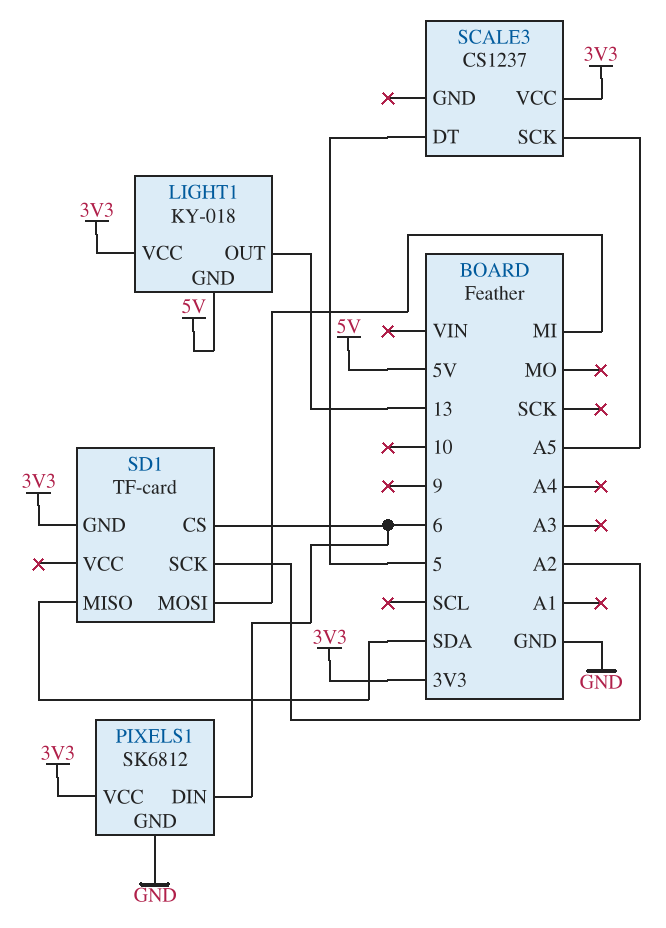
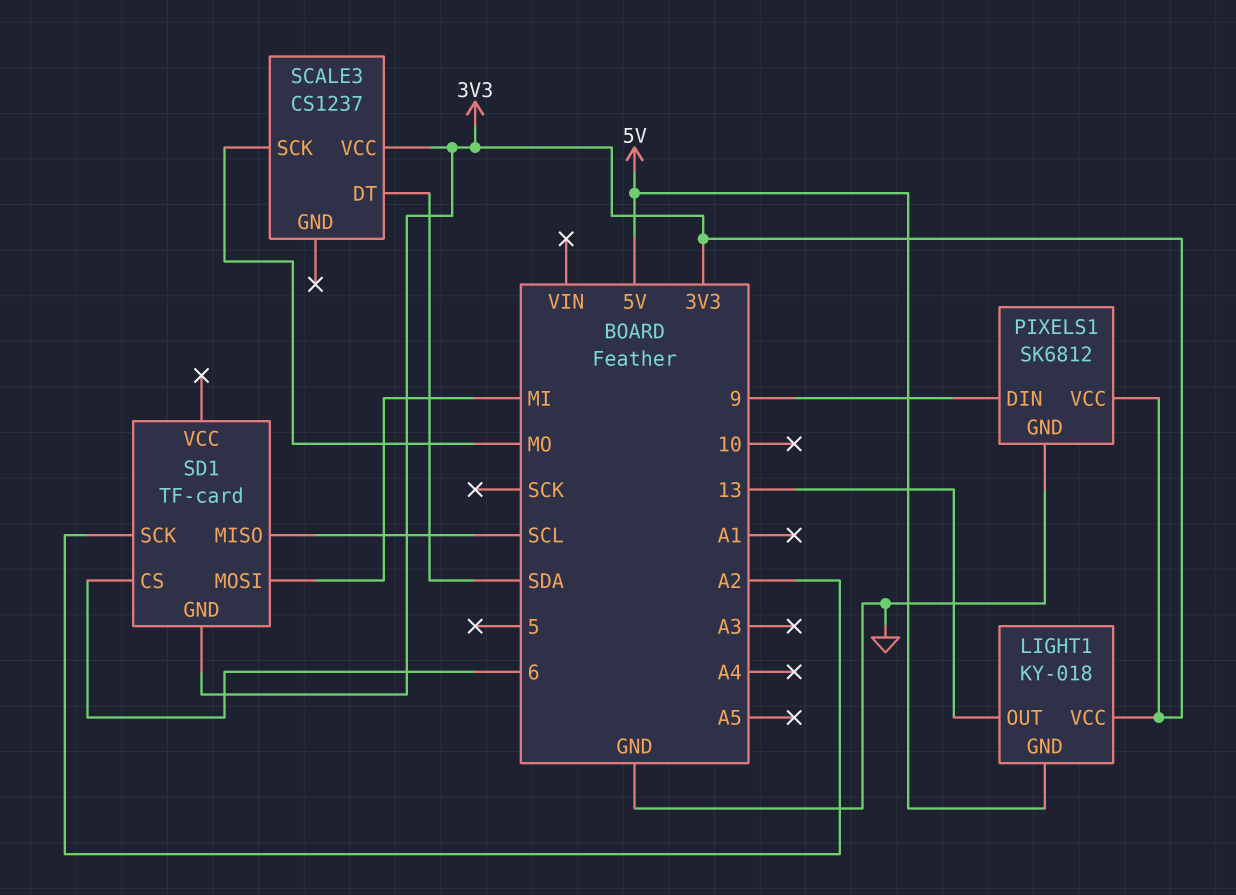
PIXELS1 pin DIN: 6 -> 9
SCALE3 pin DT: 5 -> SDA
SCALE3 pin SCK: A5 -> MO
SD1 pin MISO: SDA -> SCL

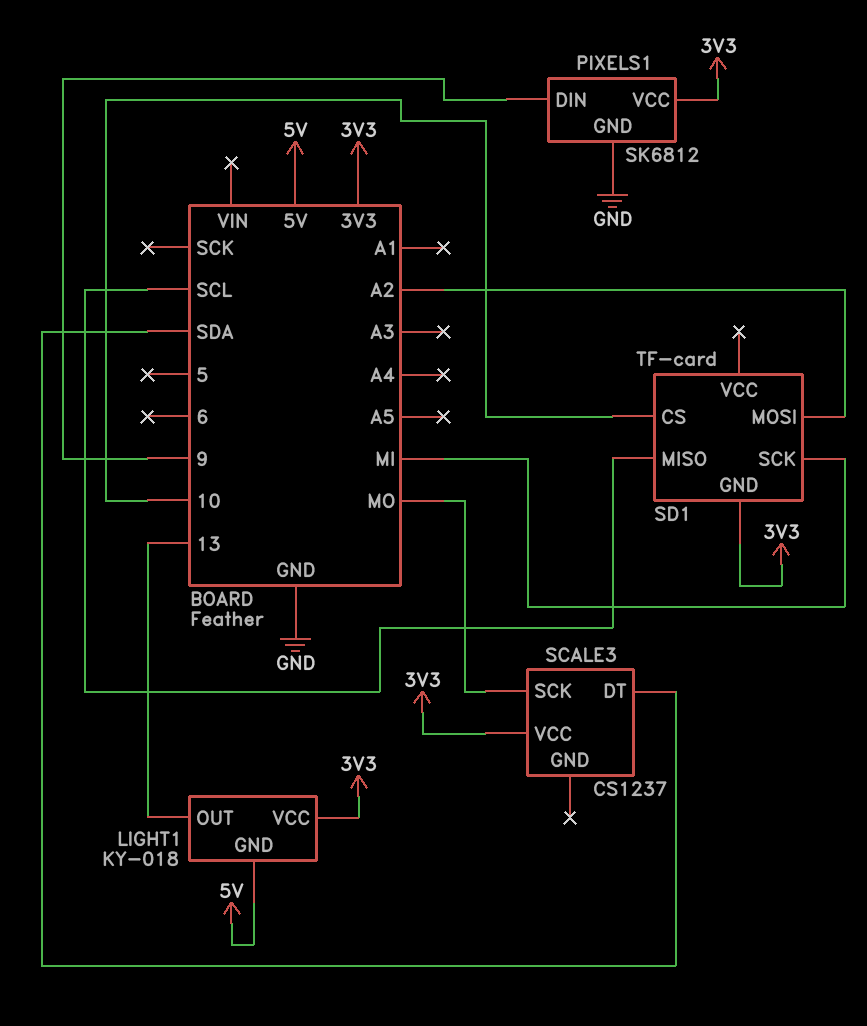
SD1 pin CS: 6 -> 10
SD1 pin MOSI: MI -> A2
SD1 pin SCK: A2 -> MI

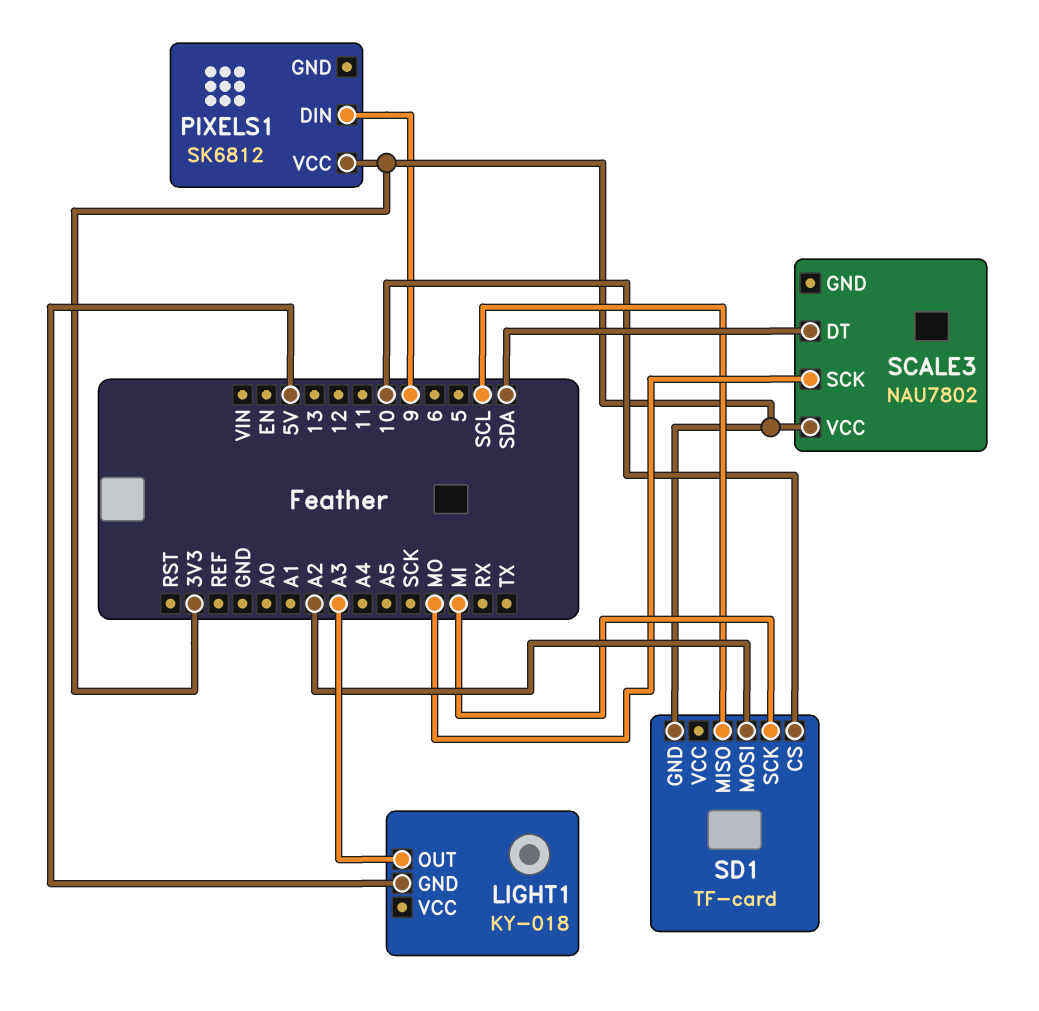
LIGHT1 pin OUT: 13 -> A3
LIGHT1 pin VCC: 3V3 -> none
PIXELS1 pin GND: GND -> none
SCALE3: CS1237 -> NAU7802

